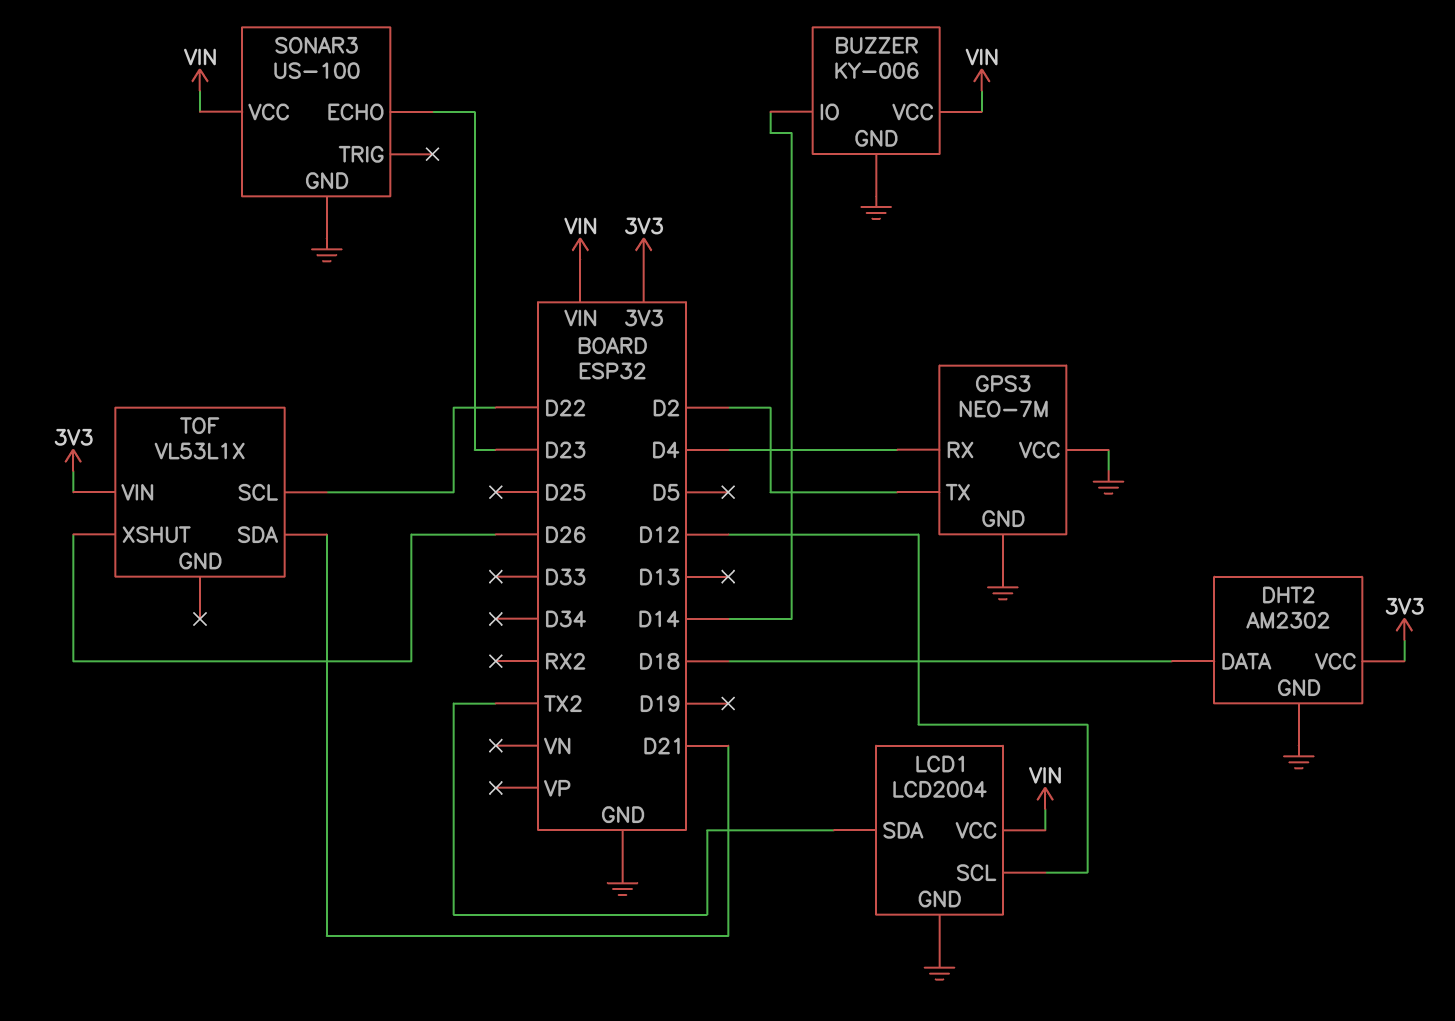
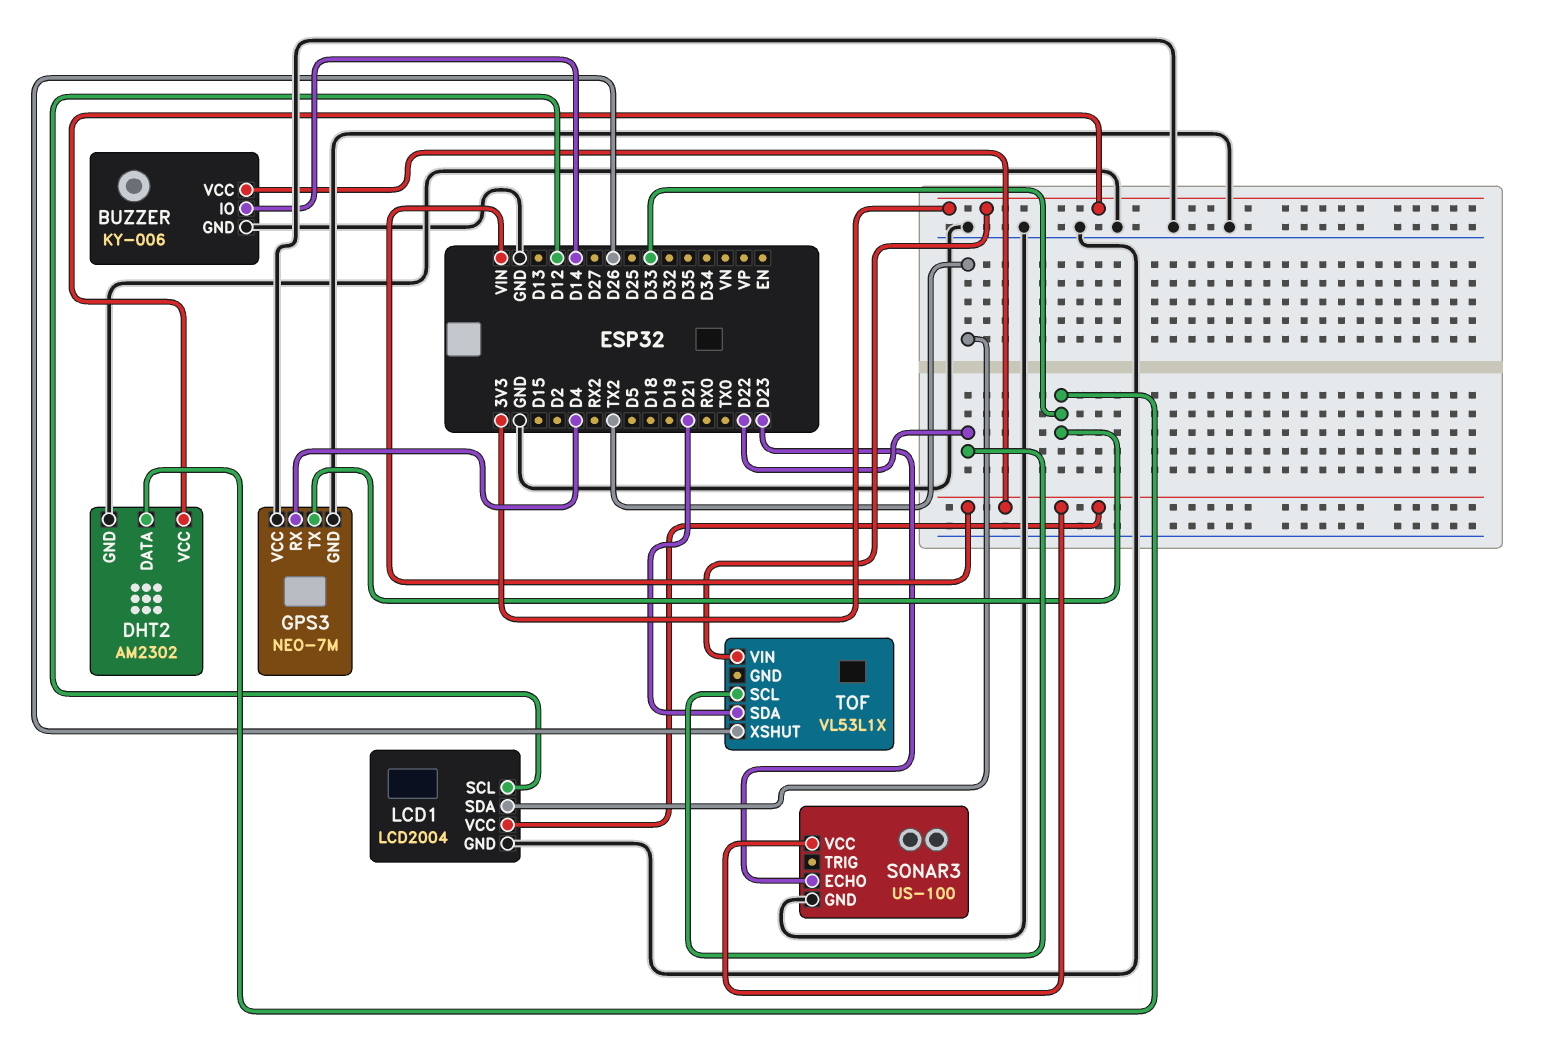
DHT2 pin DATA: D18 -> D33
GPS3 pin TX: D2 -> D33

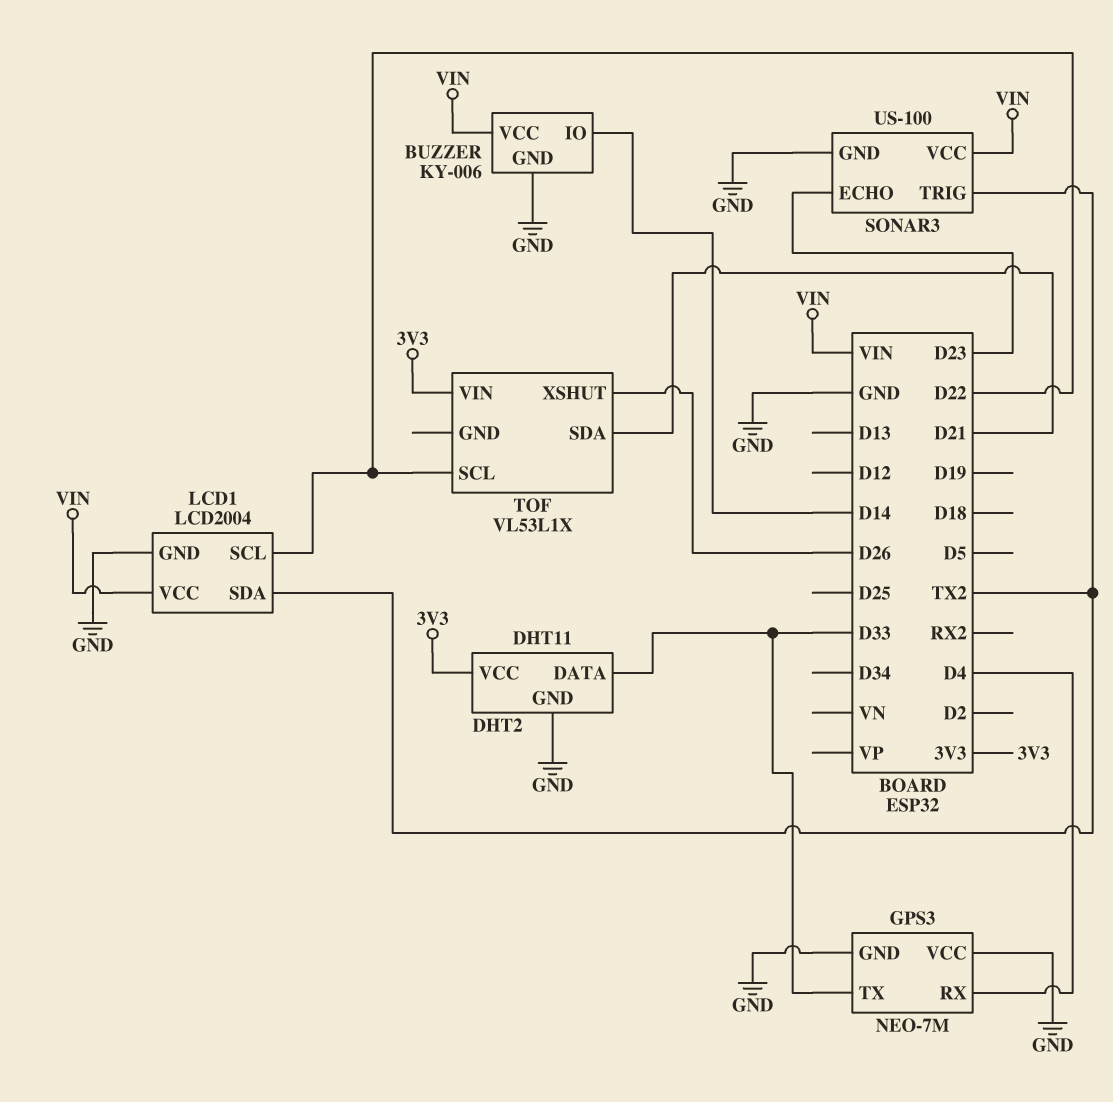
DHT2: AM2302 -> DHT11
LCD1 pin SCL: D12 -> D22
SONAR3 pin TRIG: none -> TX2

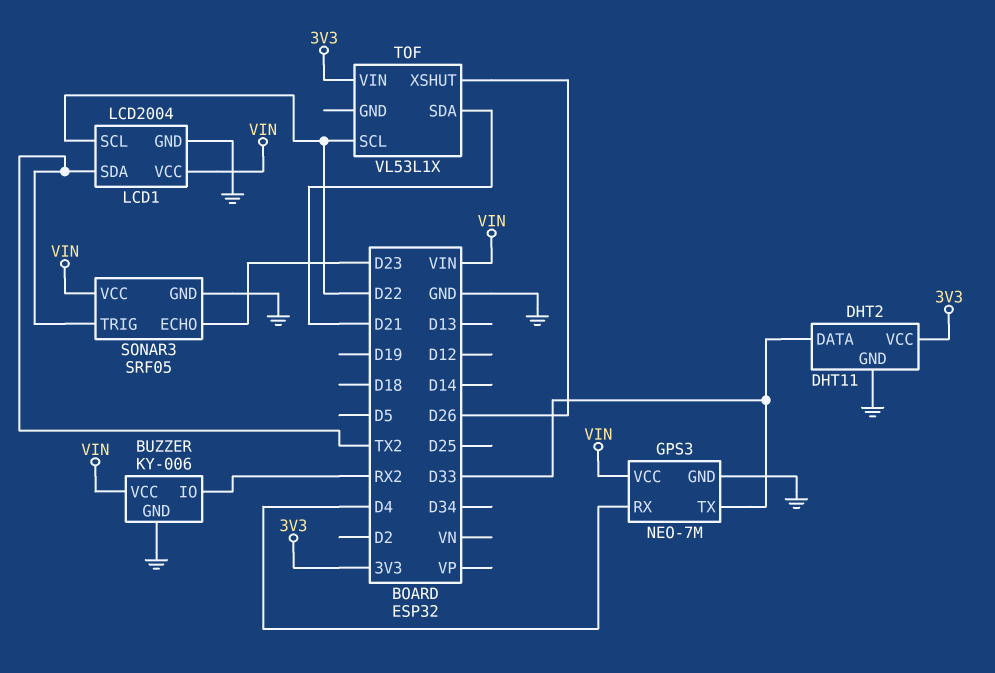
BUZZER pin IO: D14 -> RX2
GPS3 pin VCC: GND -> VIN
SONAR3: US-100 -> SRF05

